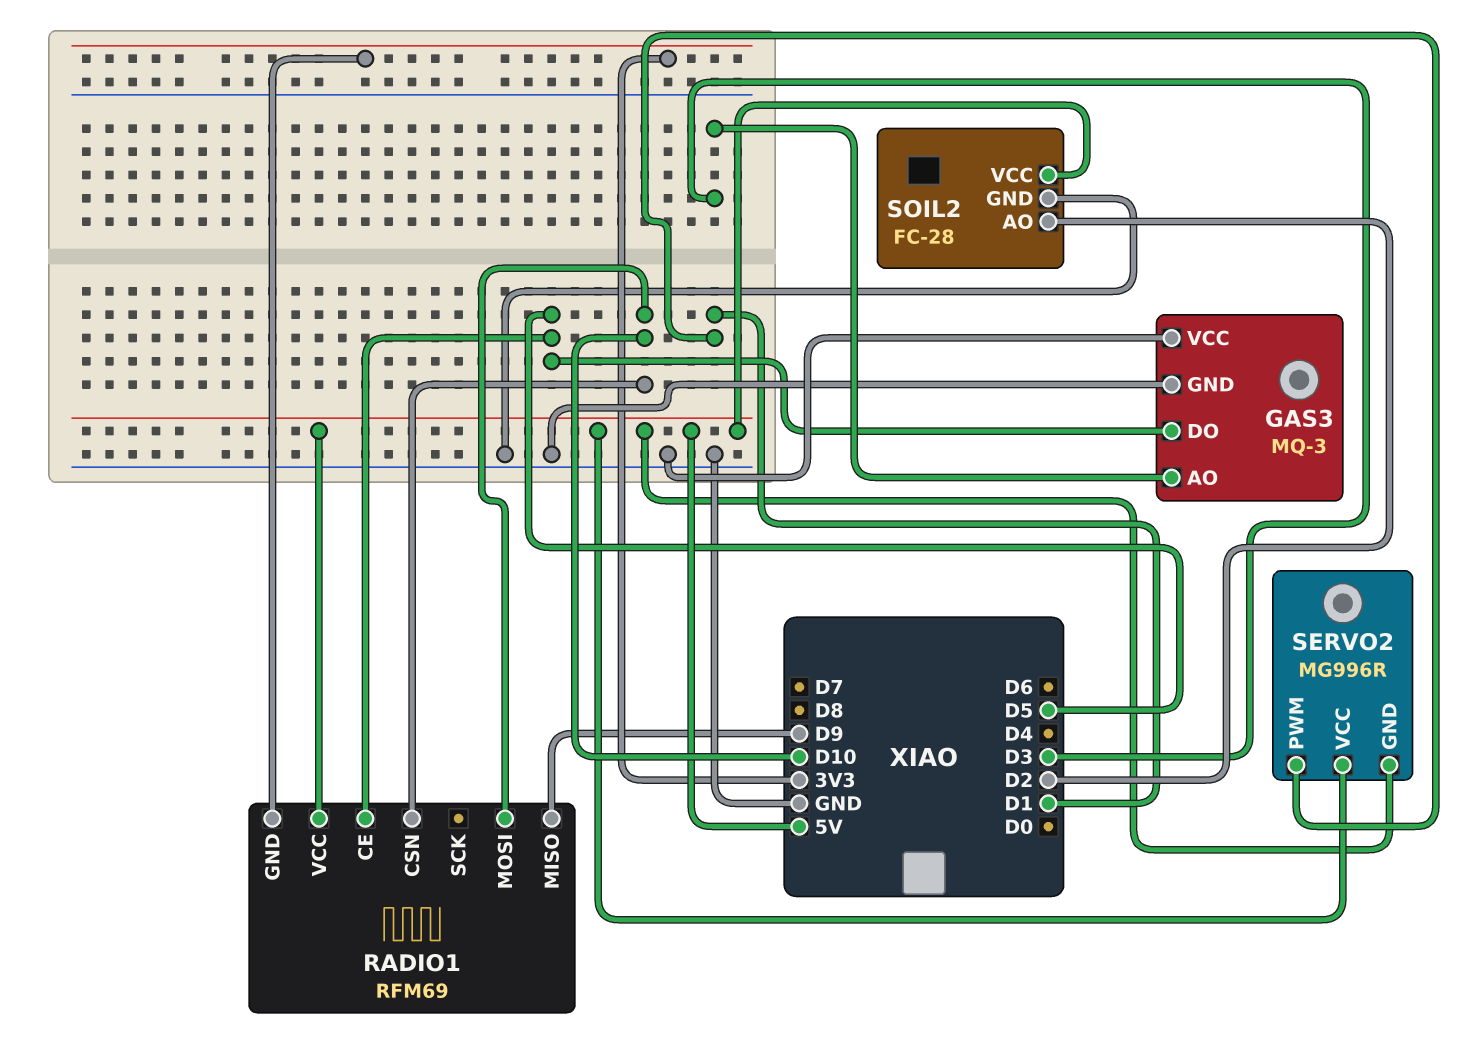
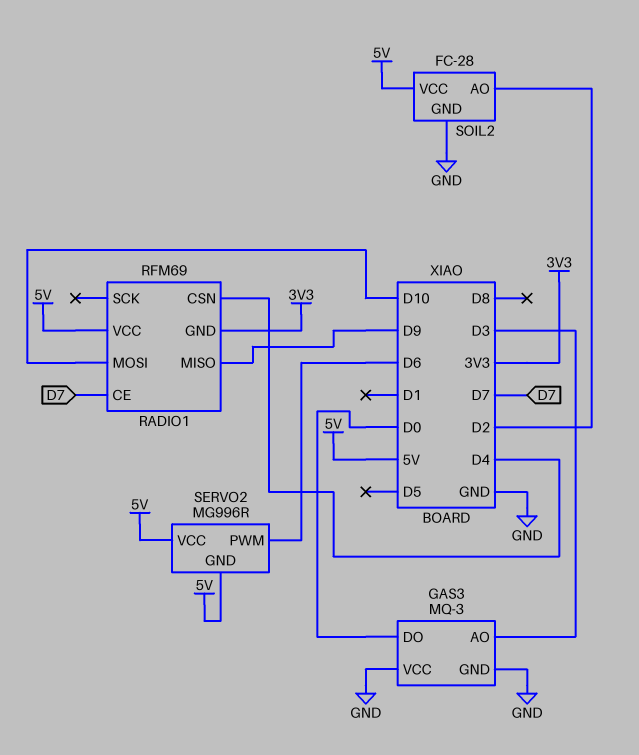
GAS3 pin DO: D5 -> D0
RADIO1 pin CE: D5 -> D7
RADIO1 pin CSN: D10 -> D4
SERVO2 pin PWM: D1 -> D6

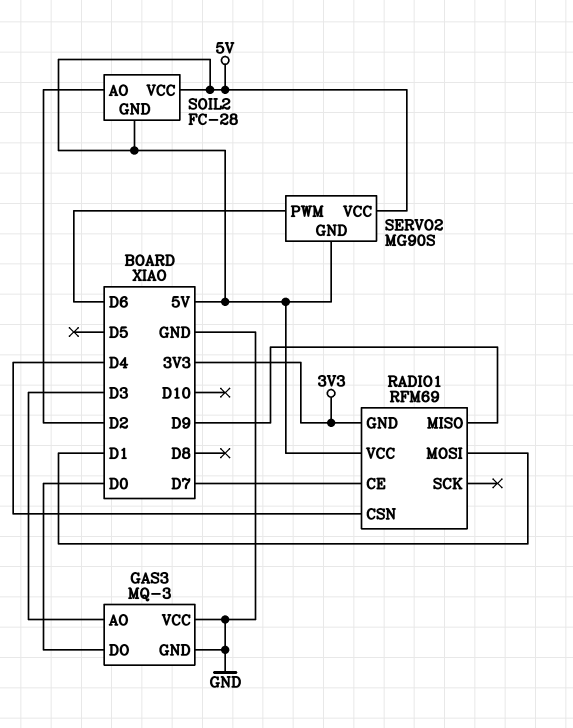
RADIO1 pin MOSI: D10 -> D1
SERVO2: MG996R -> MG90S
SOIL2 pin GND: GND -> 5V

